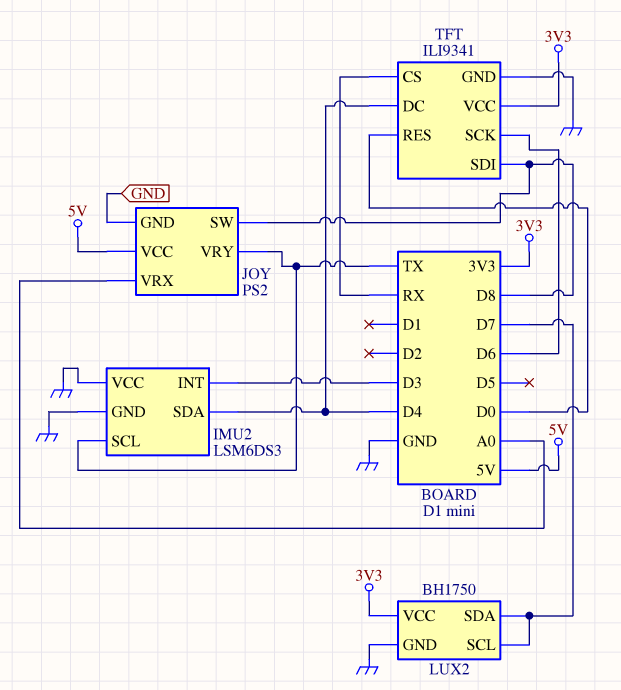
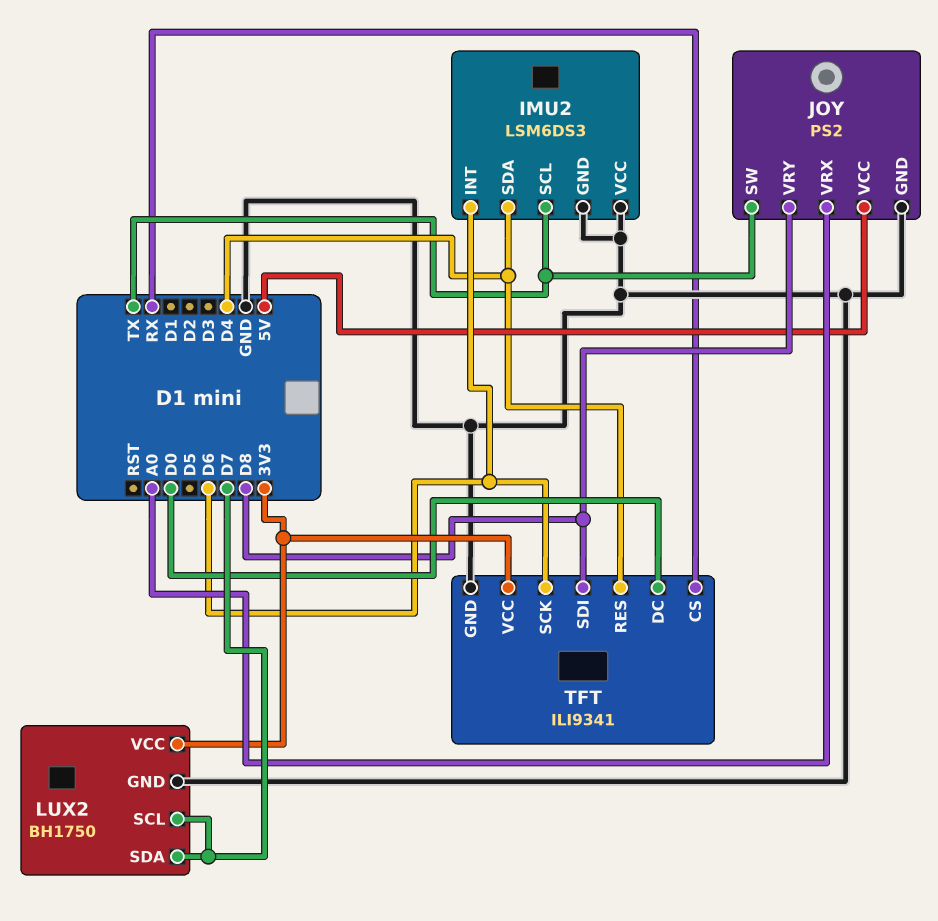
IMU2 pin INT: D3 -> D6
JOY pin SW: D8 -> TX
JOY pin VRY: TX -> D8
TFT pin DC: D4 -> D0
TFT pin RES: D0 -> D4

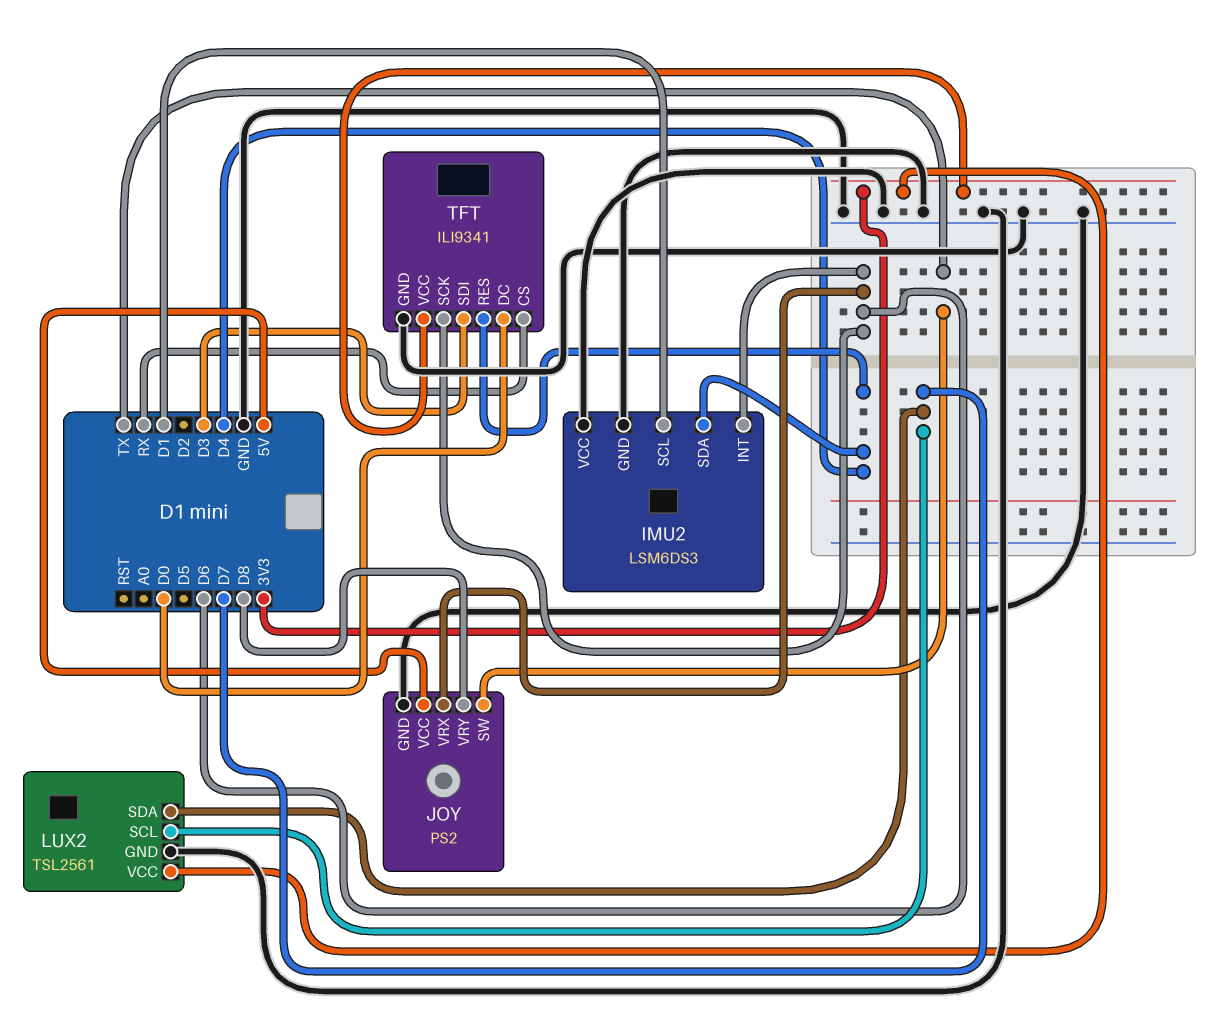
IMU2 pin SCL: TX -> D1
JOY pin VRX: A0 -> D6
LUX2: BH1750 -> TSL2561
TFT pin SDI: D8 -> D3

